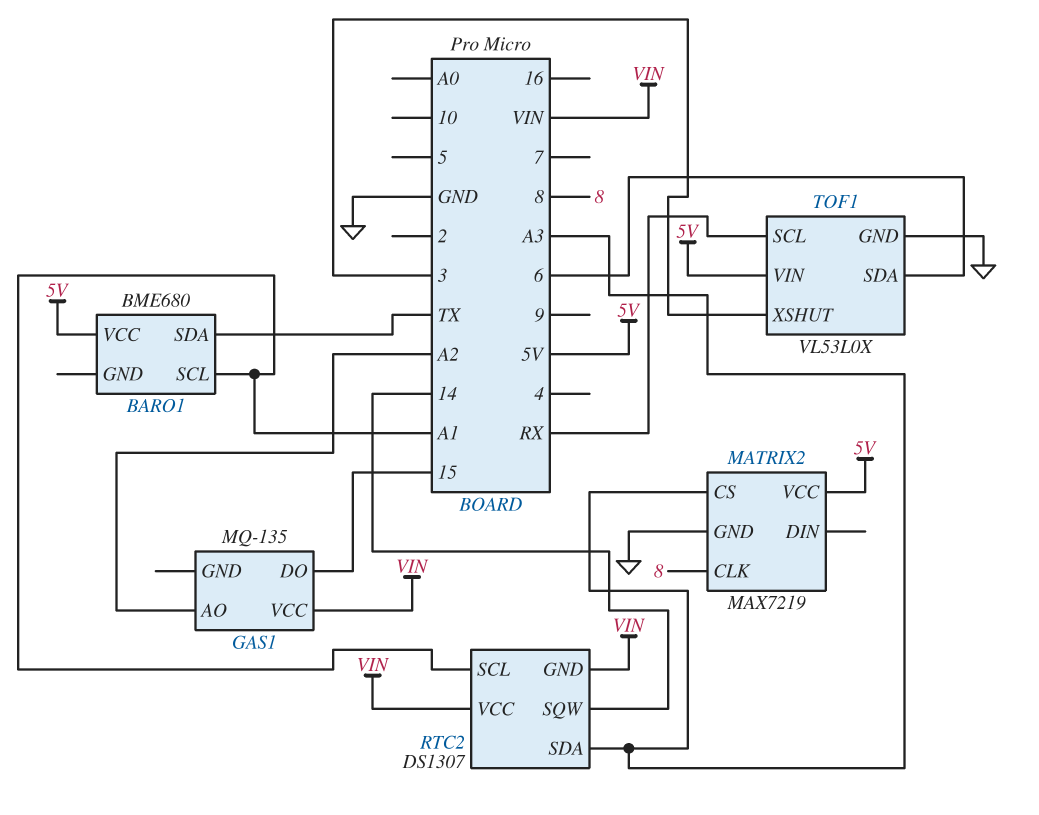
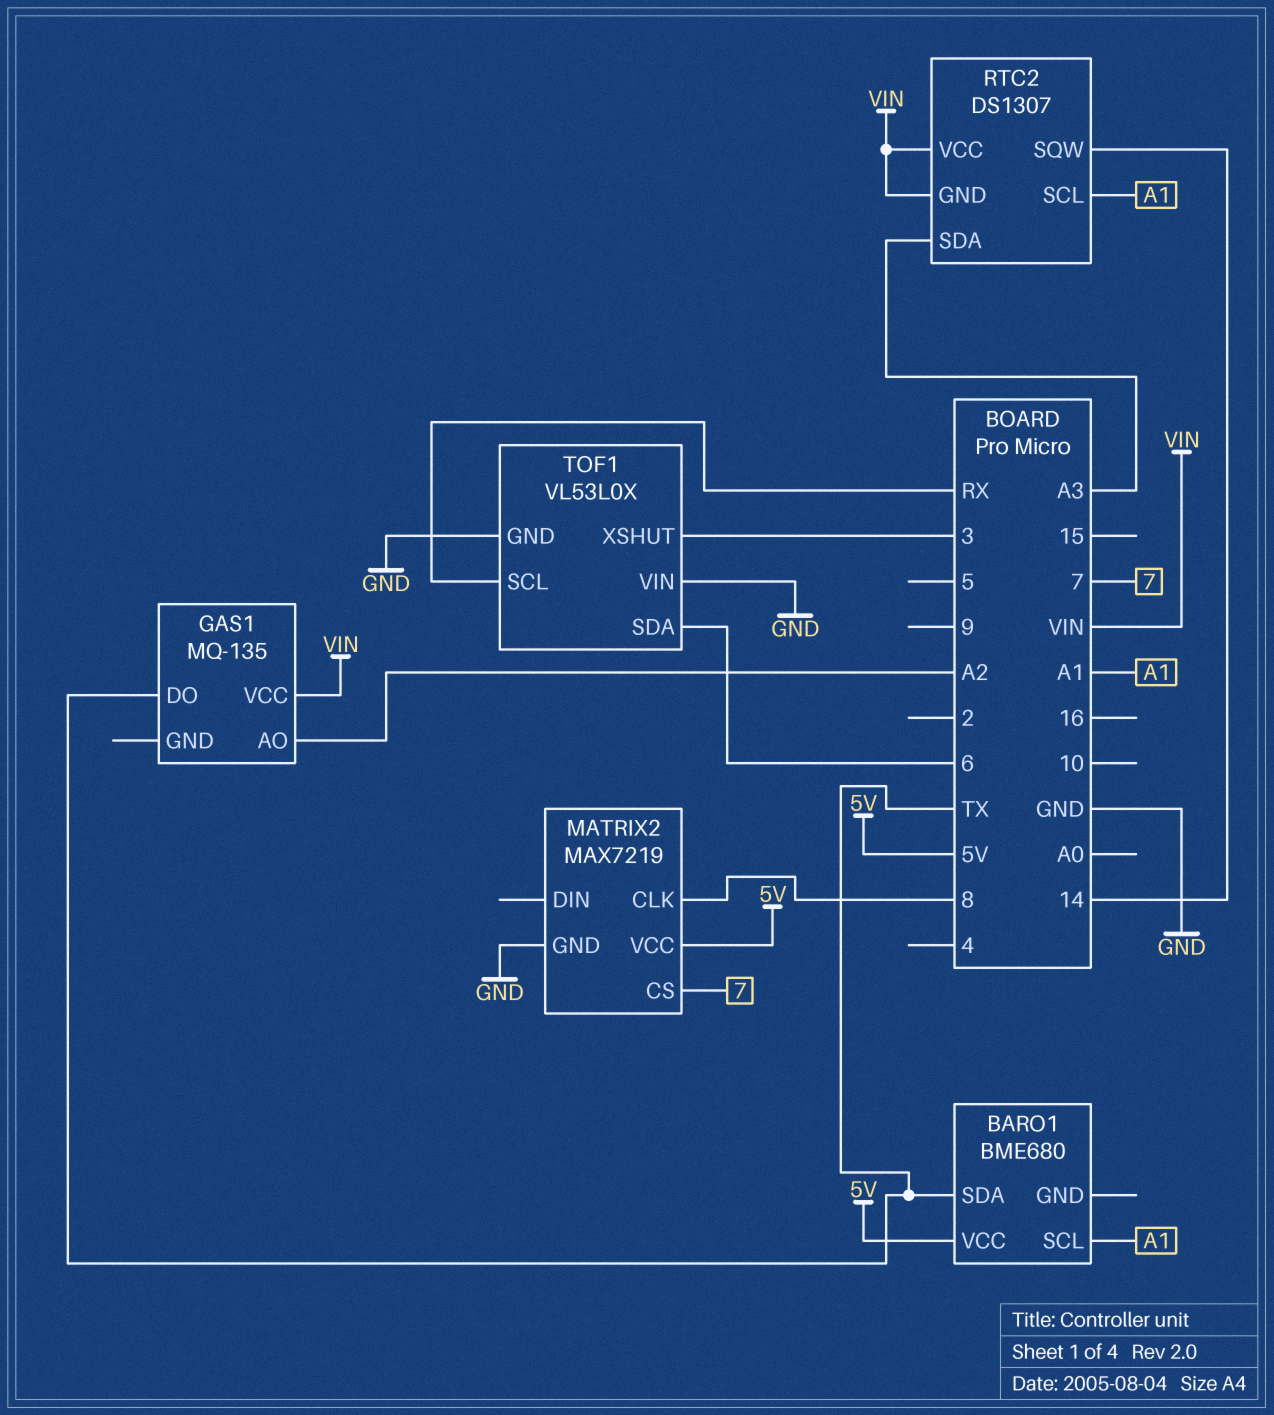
GAS1 pin DO: 15 -> TX
MATRIX2 pin CS: A3 -> 7
TOF1 pin VIN: 5V -> GND

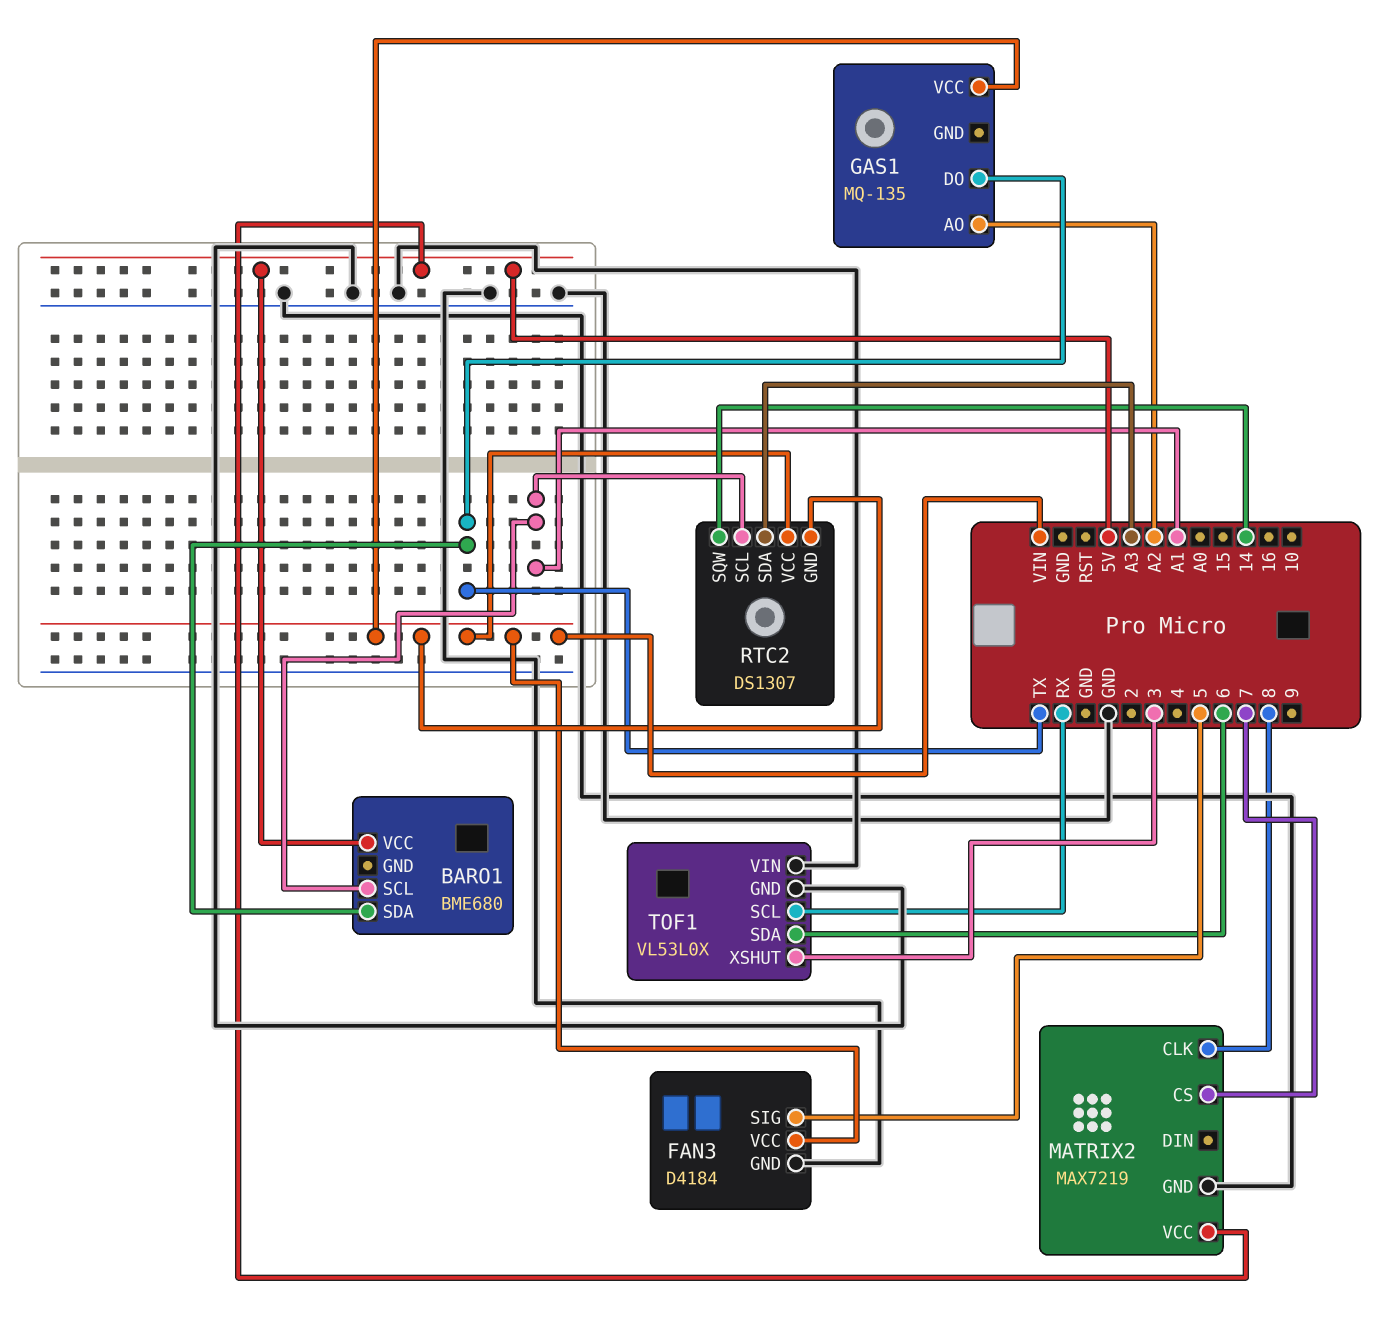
FAN3: none -> D4184
FAN3 pin GND: none -> GND
FAN3 pin SIG: none -> 5
FAN3 pin VCC: none -> VIN

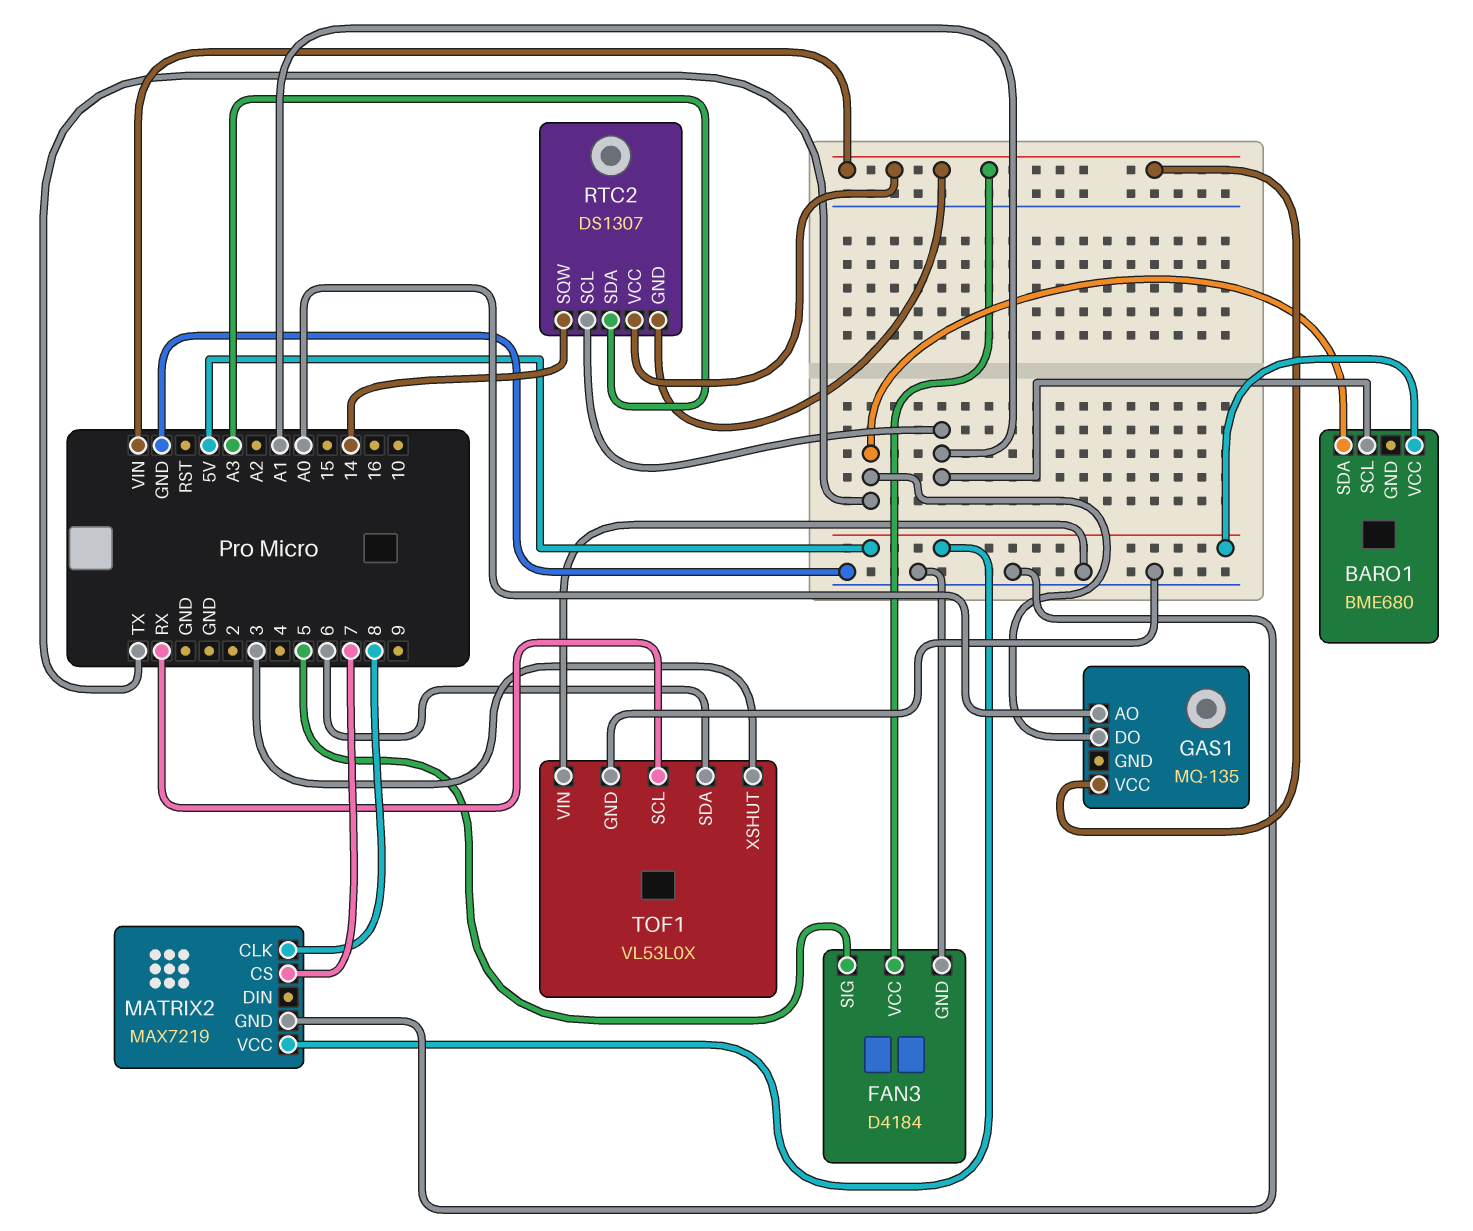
GAS1 pin AO: A2 -> A0

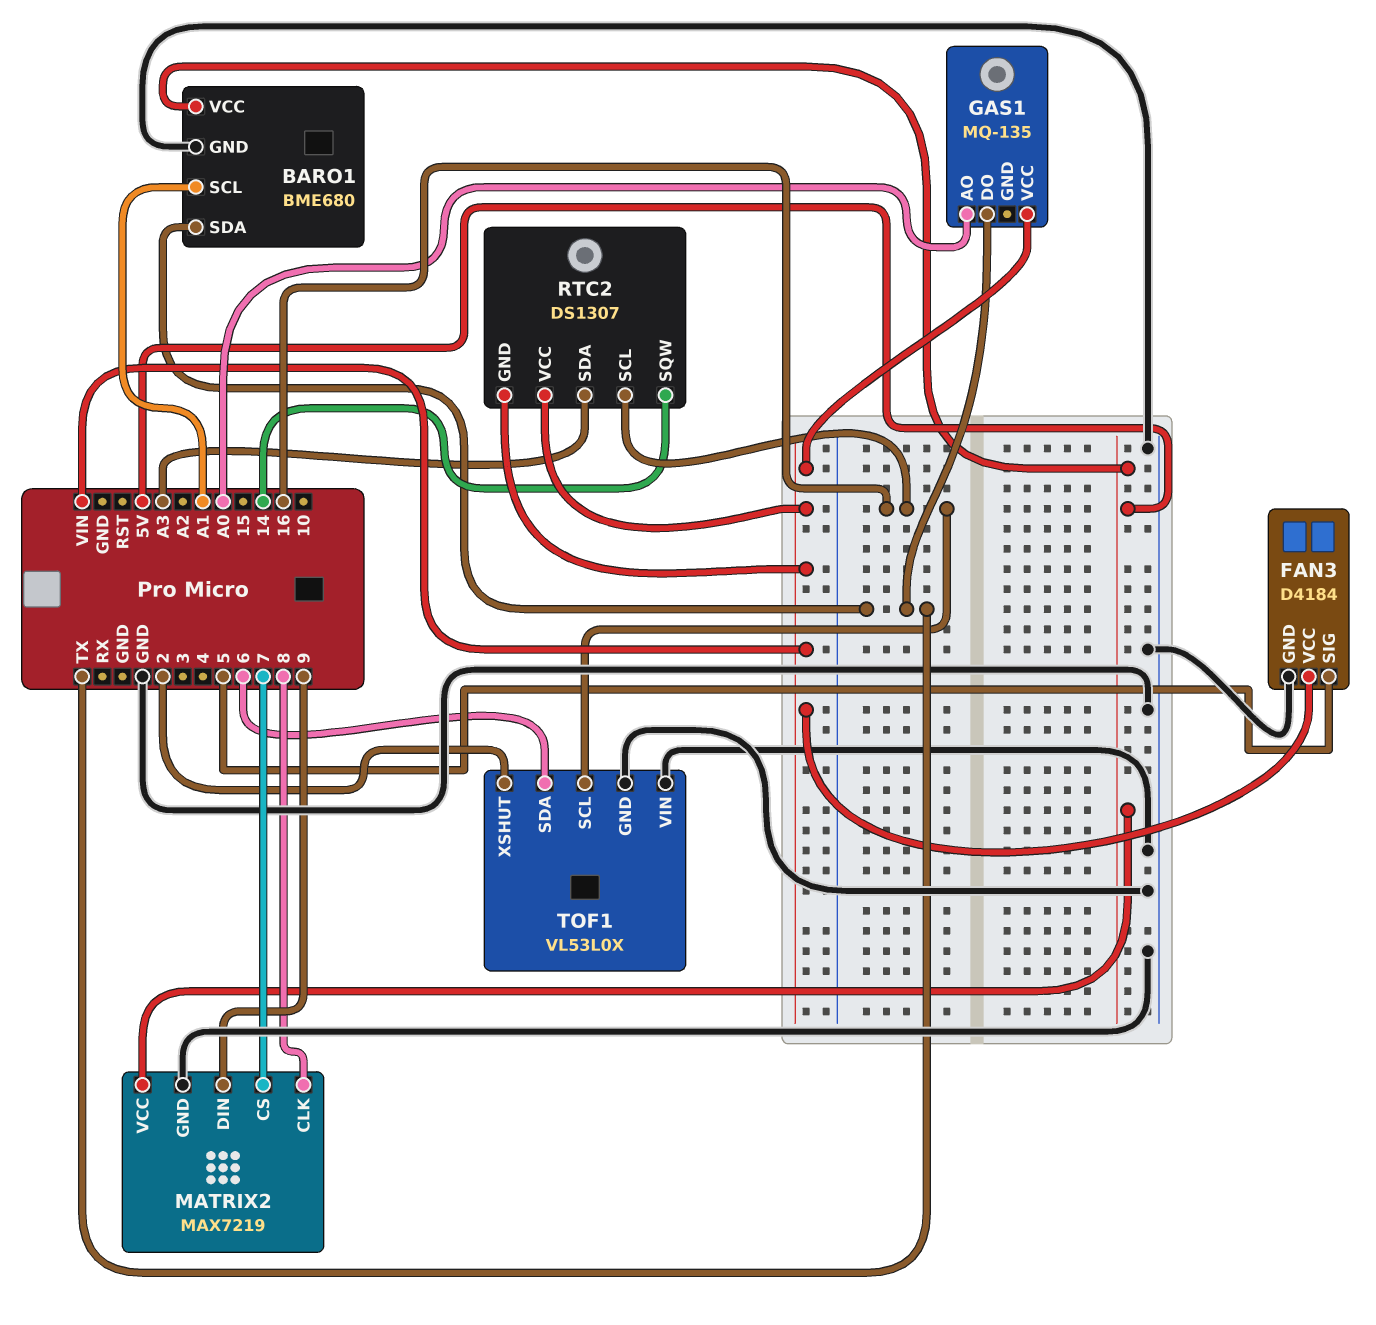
BARO1 pin GND: none -> GND
MATRIX2 pin DIN: none -> 9
RTC2 pin SCL: A1 -> 16
TOF1 pin SCL: RX -> 16
TOF1 pin XSHUT: 3 -> 2

